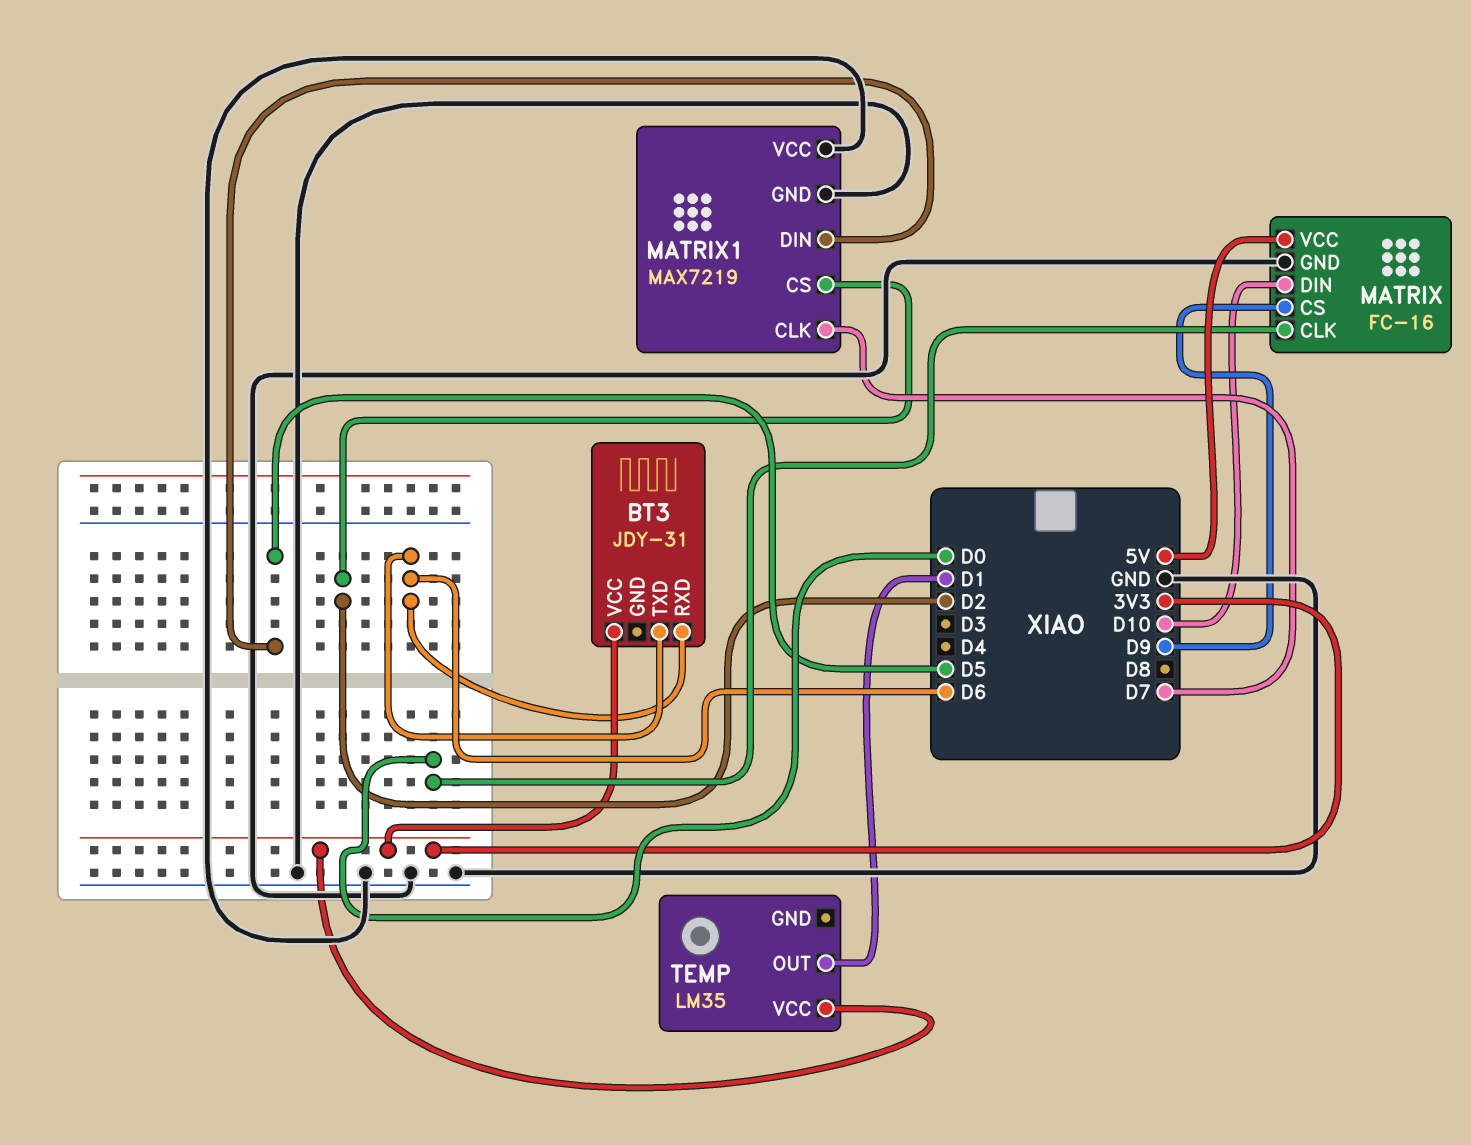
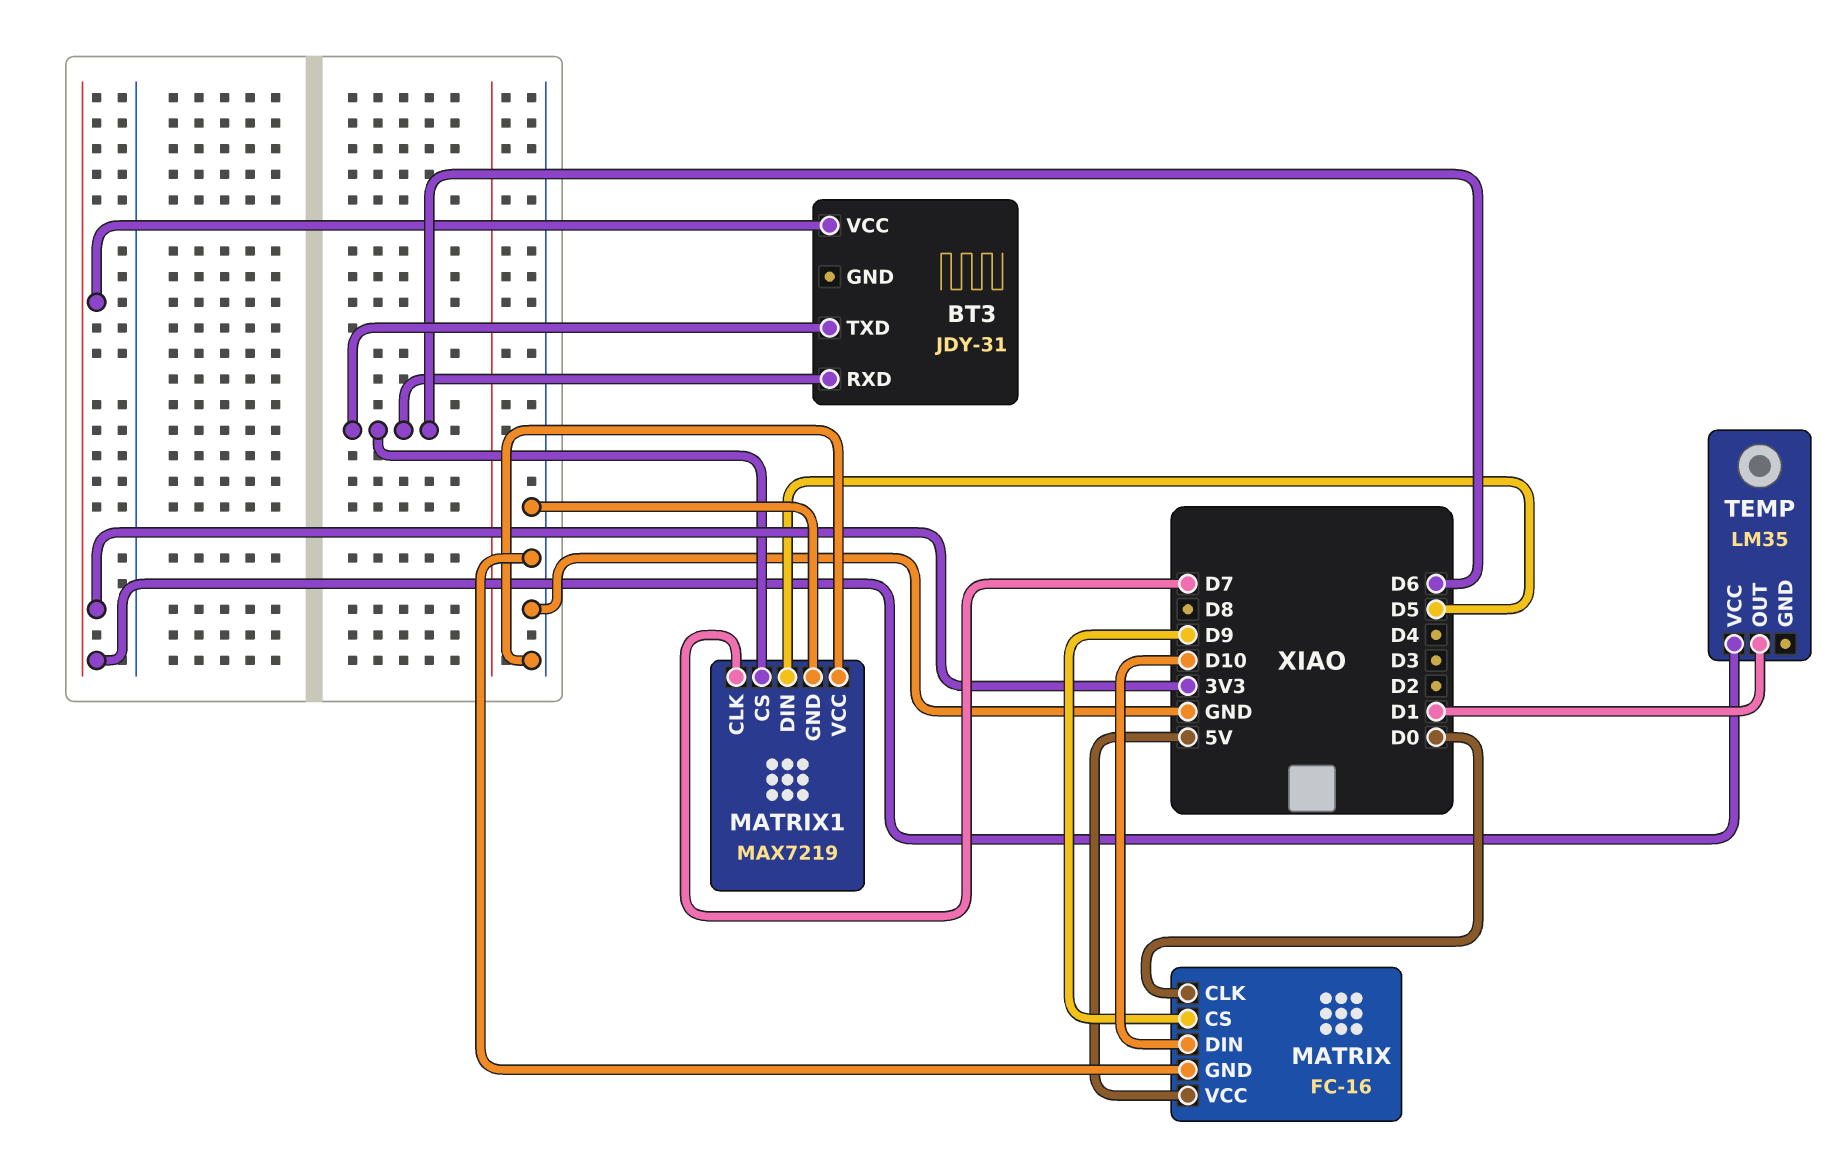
MATRIX1 pin CS: D2 -> D6

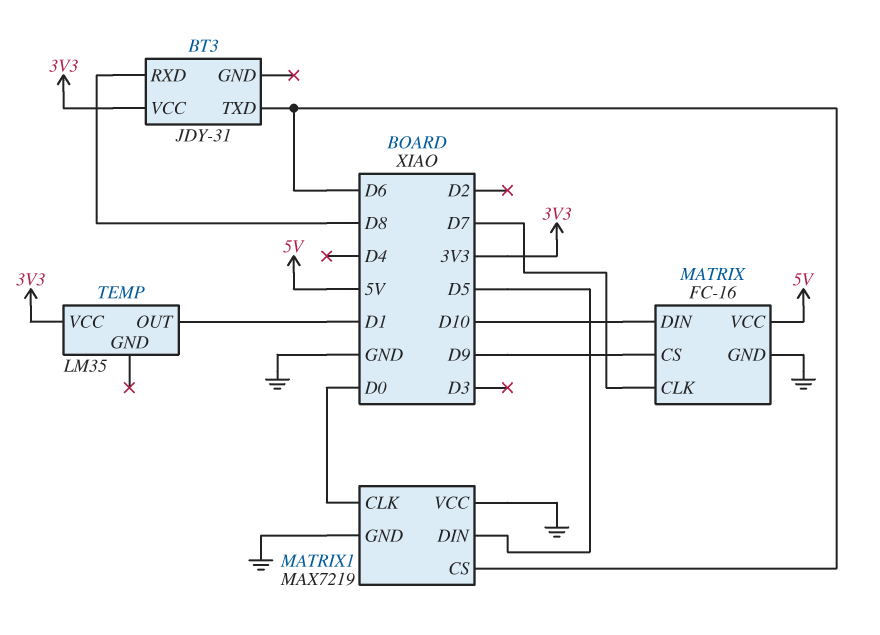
BT3 pin RXD: D6 -> D8
MATRIX pin CLK: D0 -> D7
MATRIX1 pin CLK: D7 -> D0

